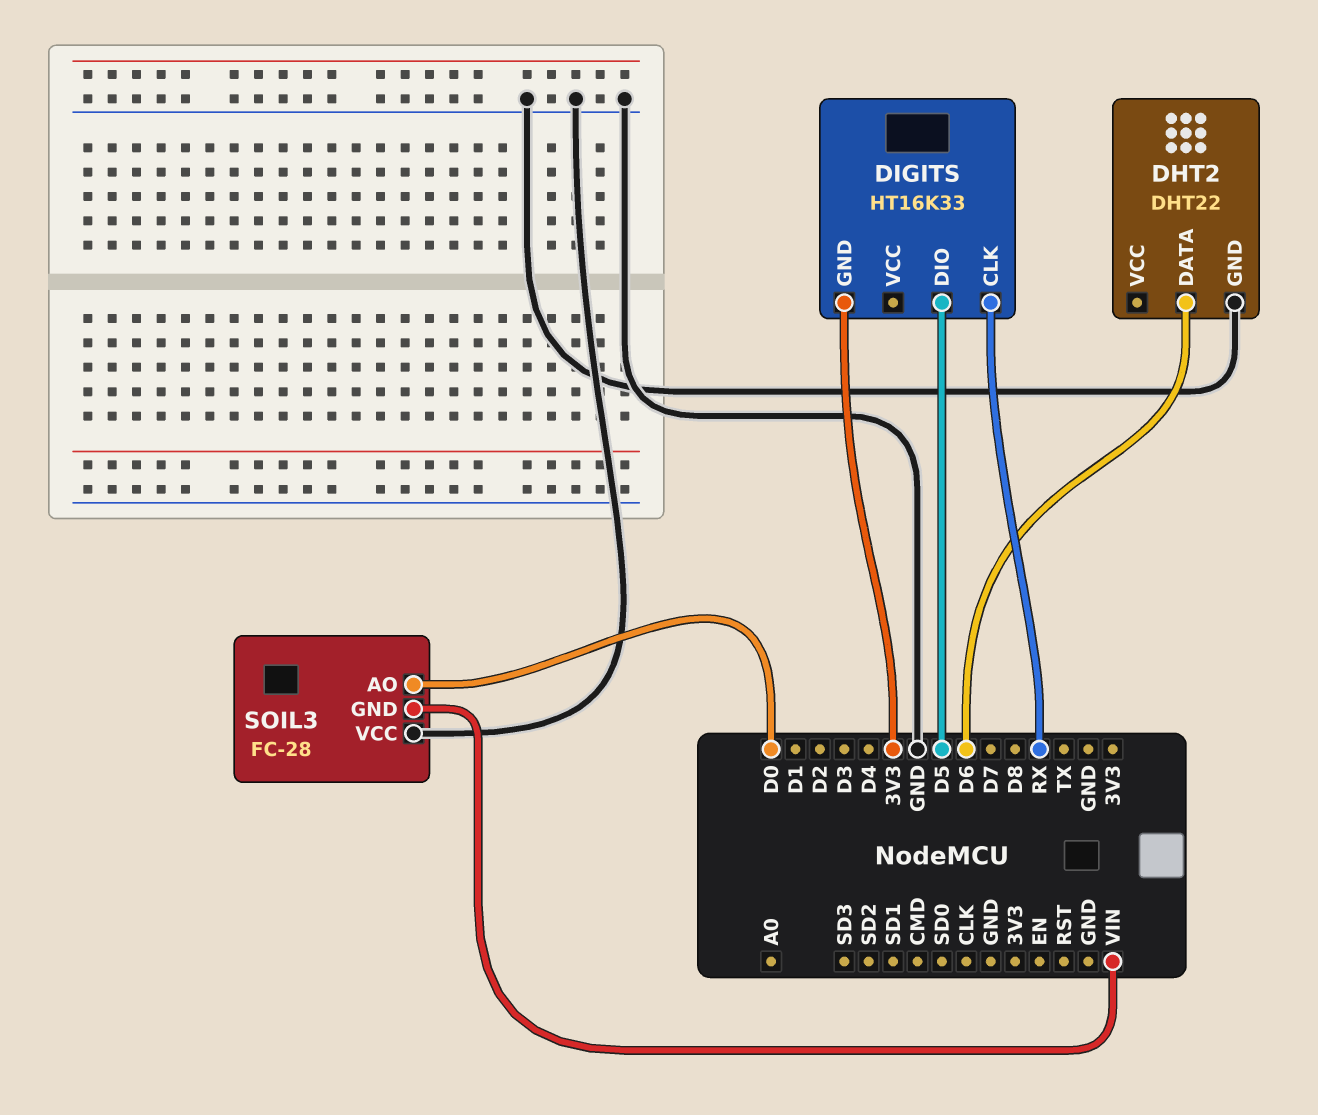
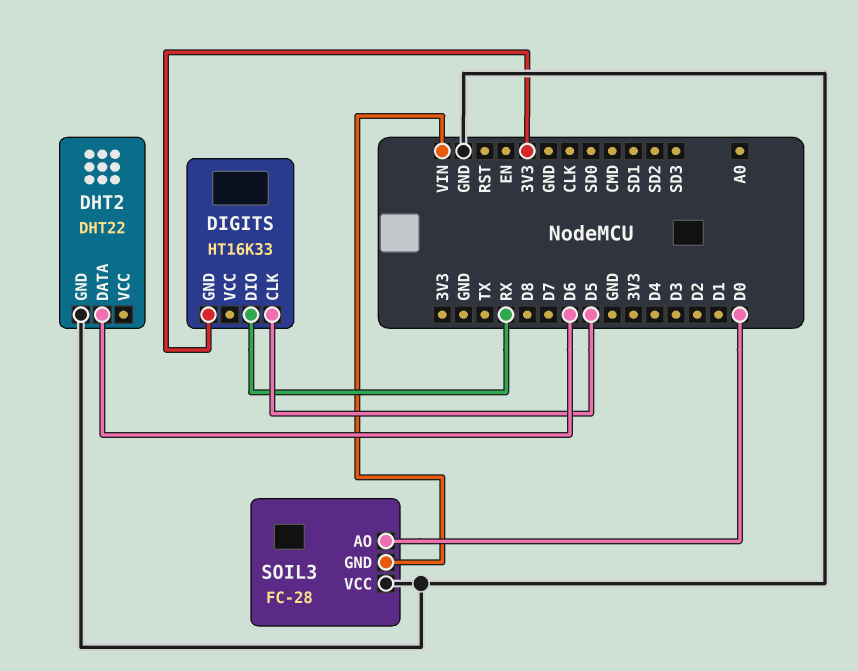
DIGITS pin CLK: RX -> D5
DIGITS pin DIO: D5 -> RX

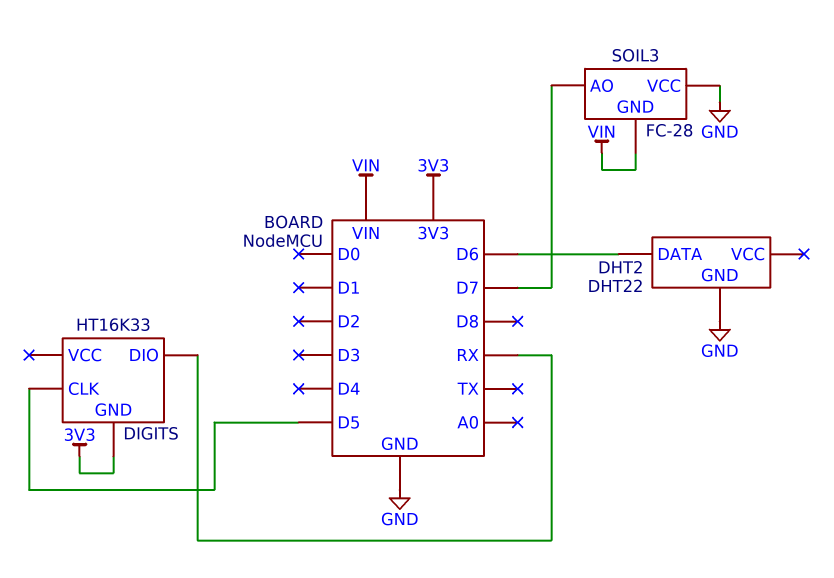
SOIL3 pin AO: D0 -> D7

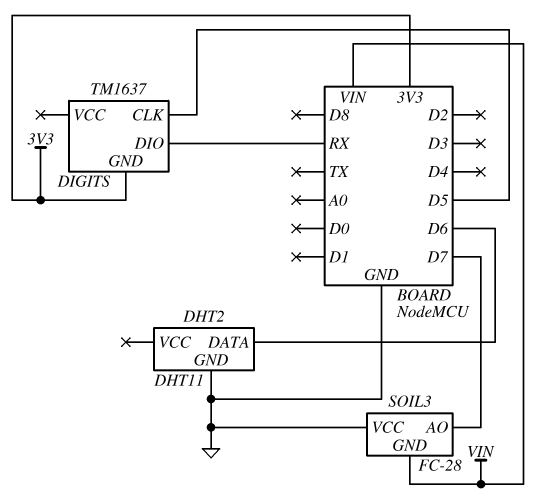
DHT2: DHT22 -> DHT11
DIGITS: HT16K33 -> TM1637

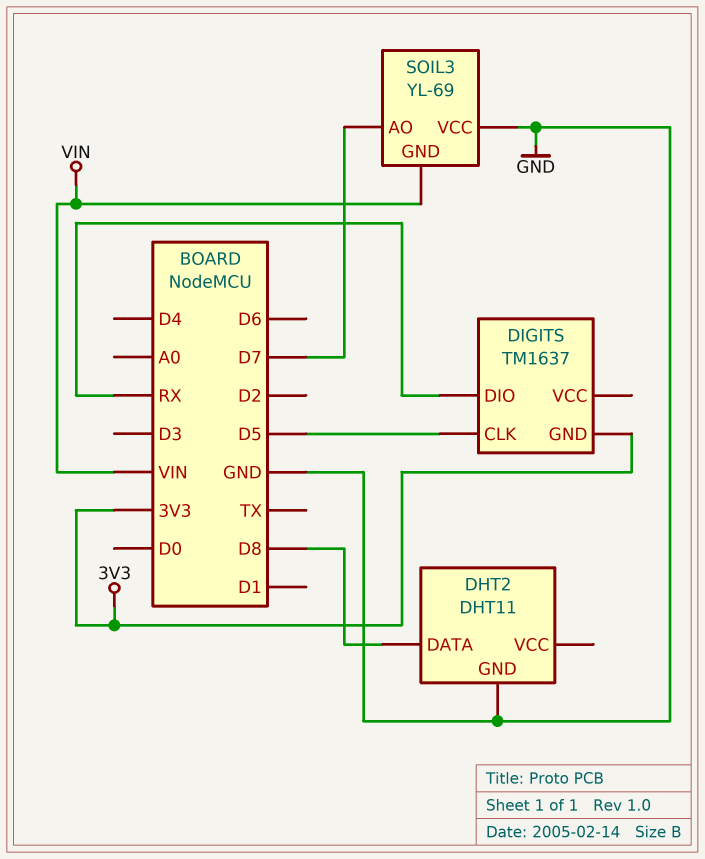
DHT2 pin DATA: D6 -> D8
SOIL3: FC-28 -> YL-69

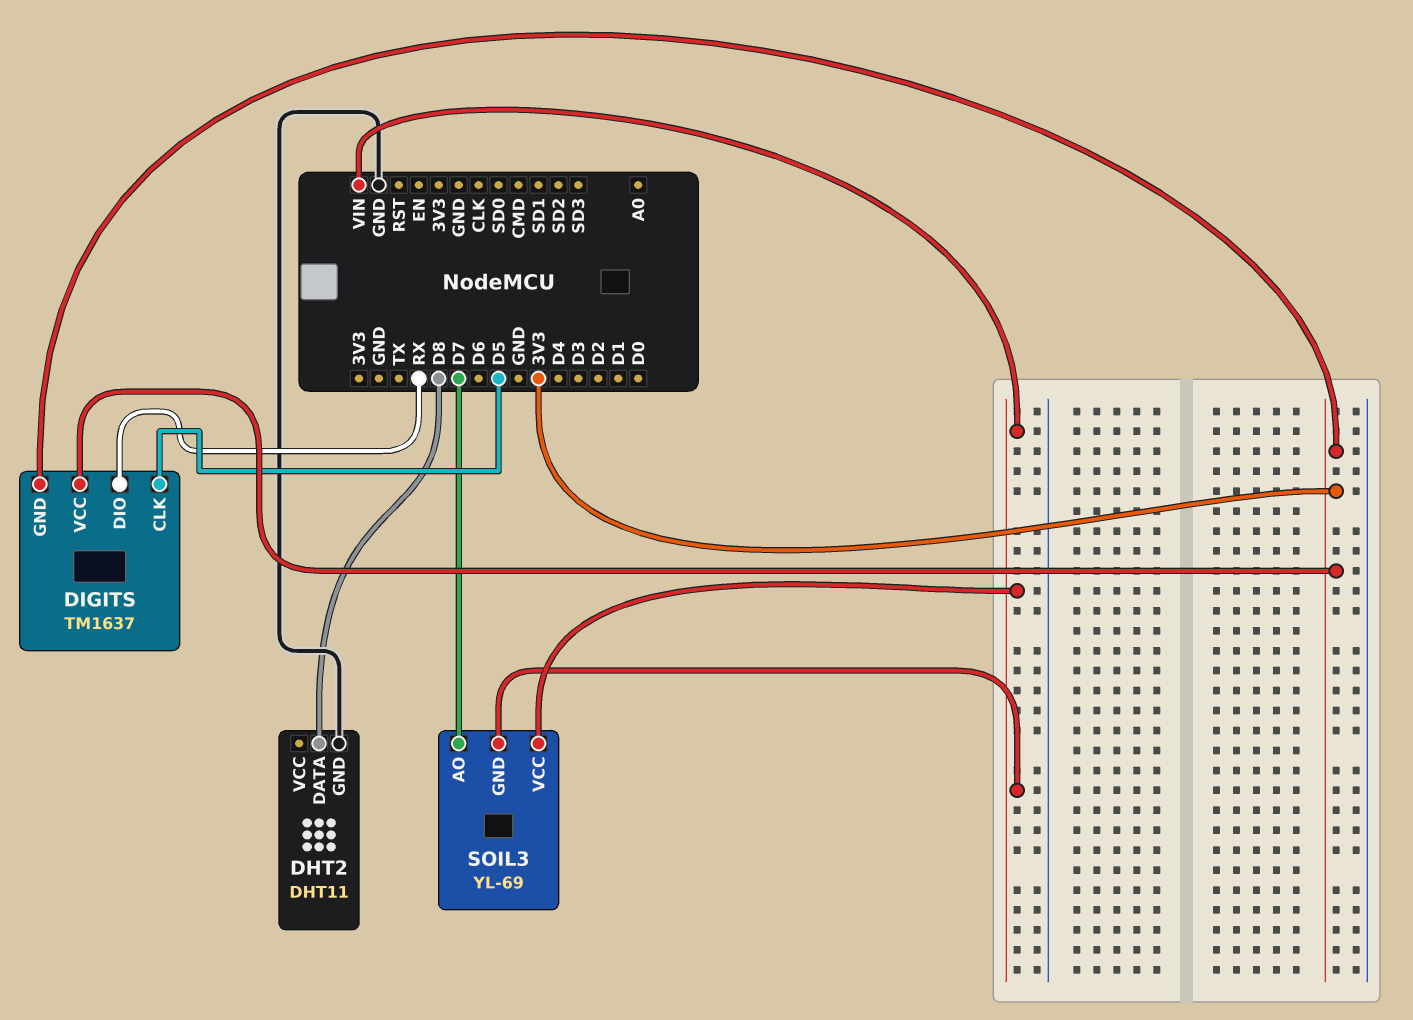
DIGITS pin VCC: none -> 3V3
SOIL3 pin VCC: GND -> VIN

